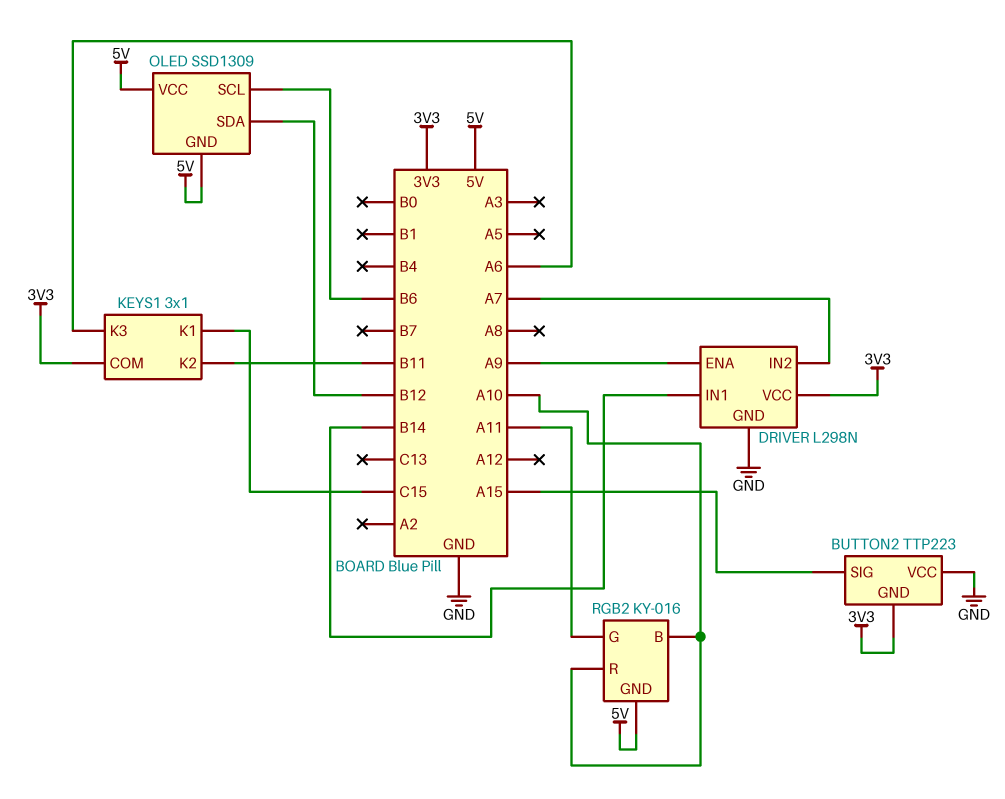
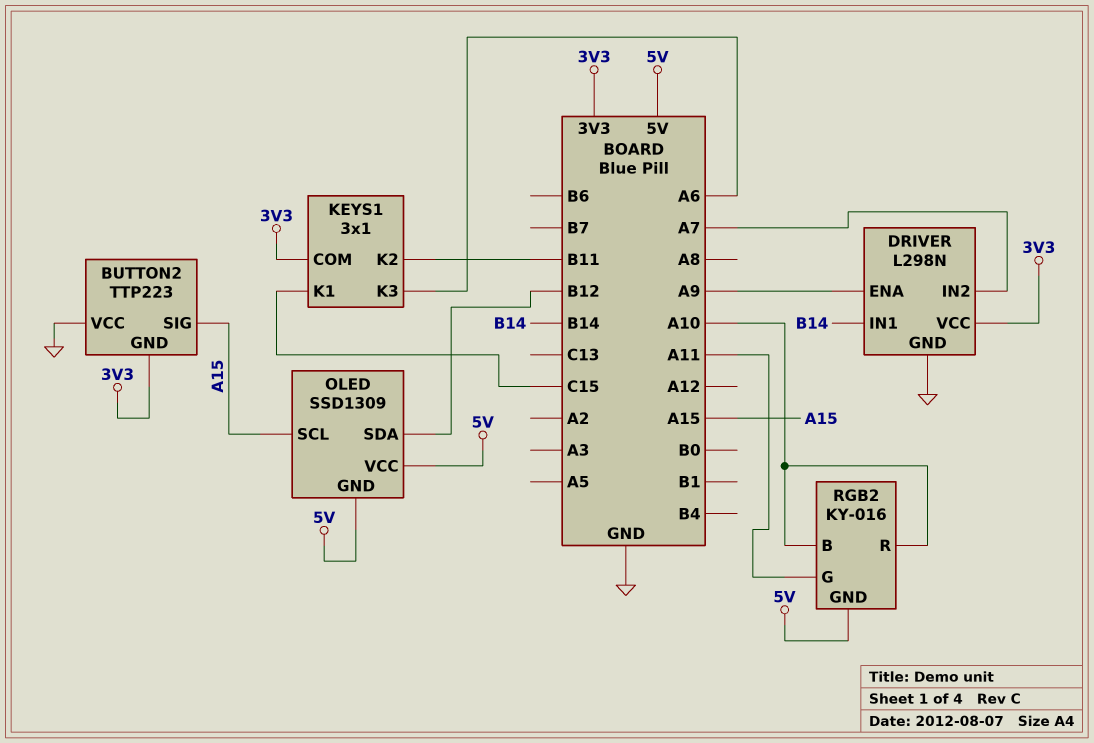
OLED pin SCL: B6 -> A15

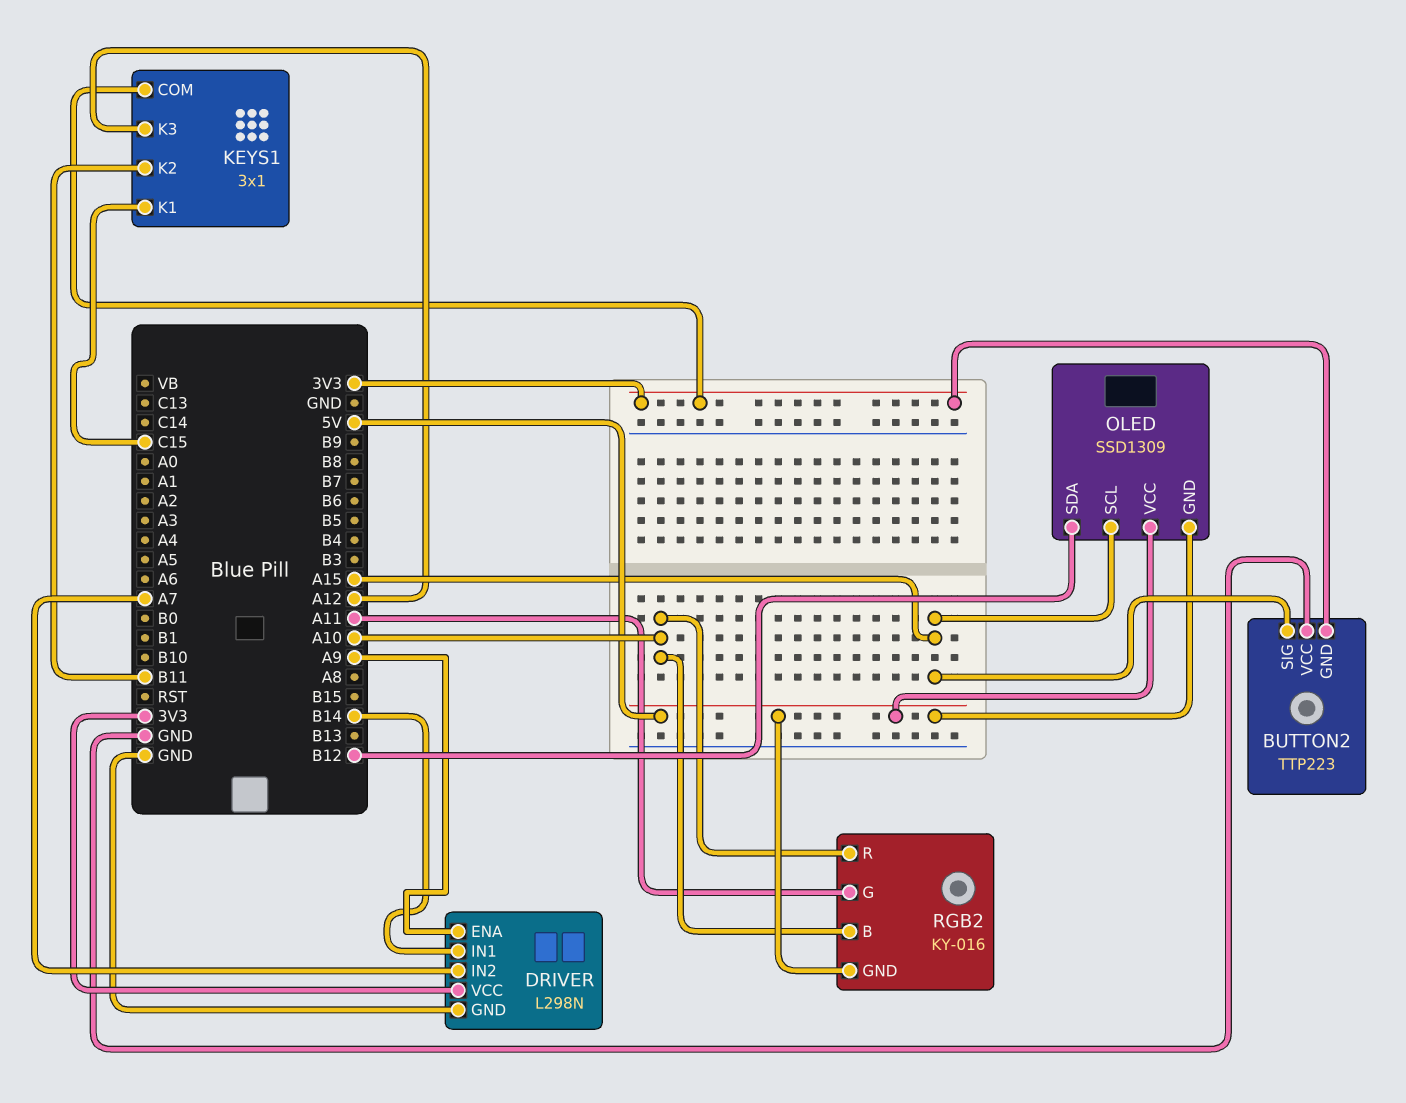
KEYS1 pin K3: A6 -> A12

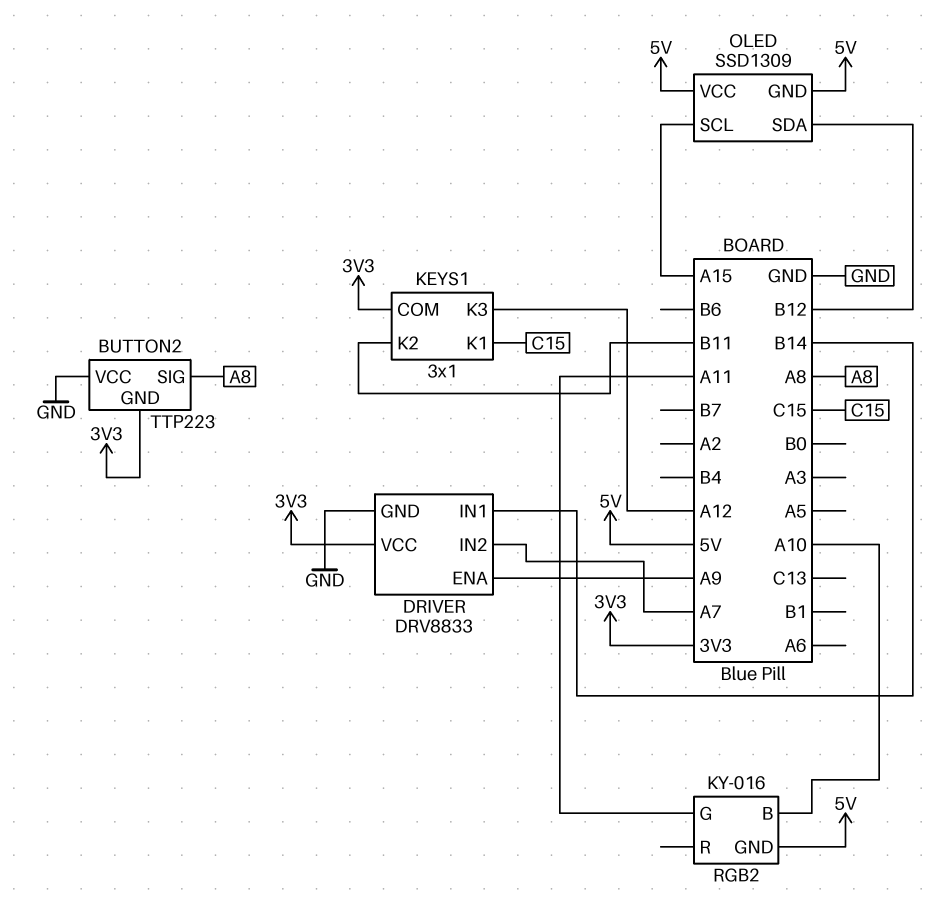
BUTTON2 pin SIG: A15 -> A8
DRIVER: L298N -> DRV8833
RGB2 pin R: A10 -> none

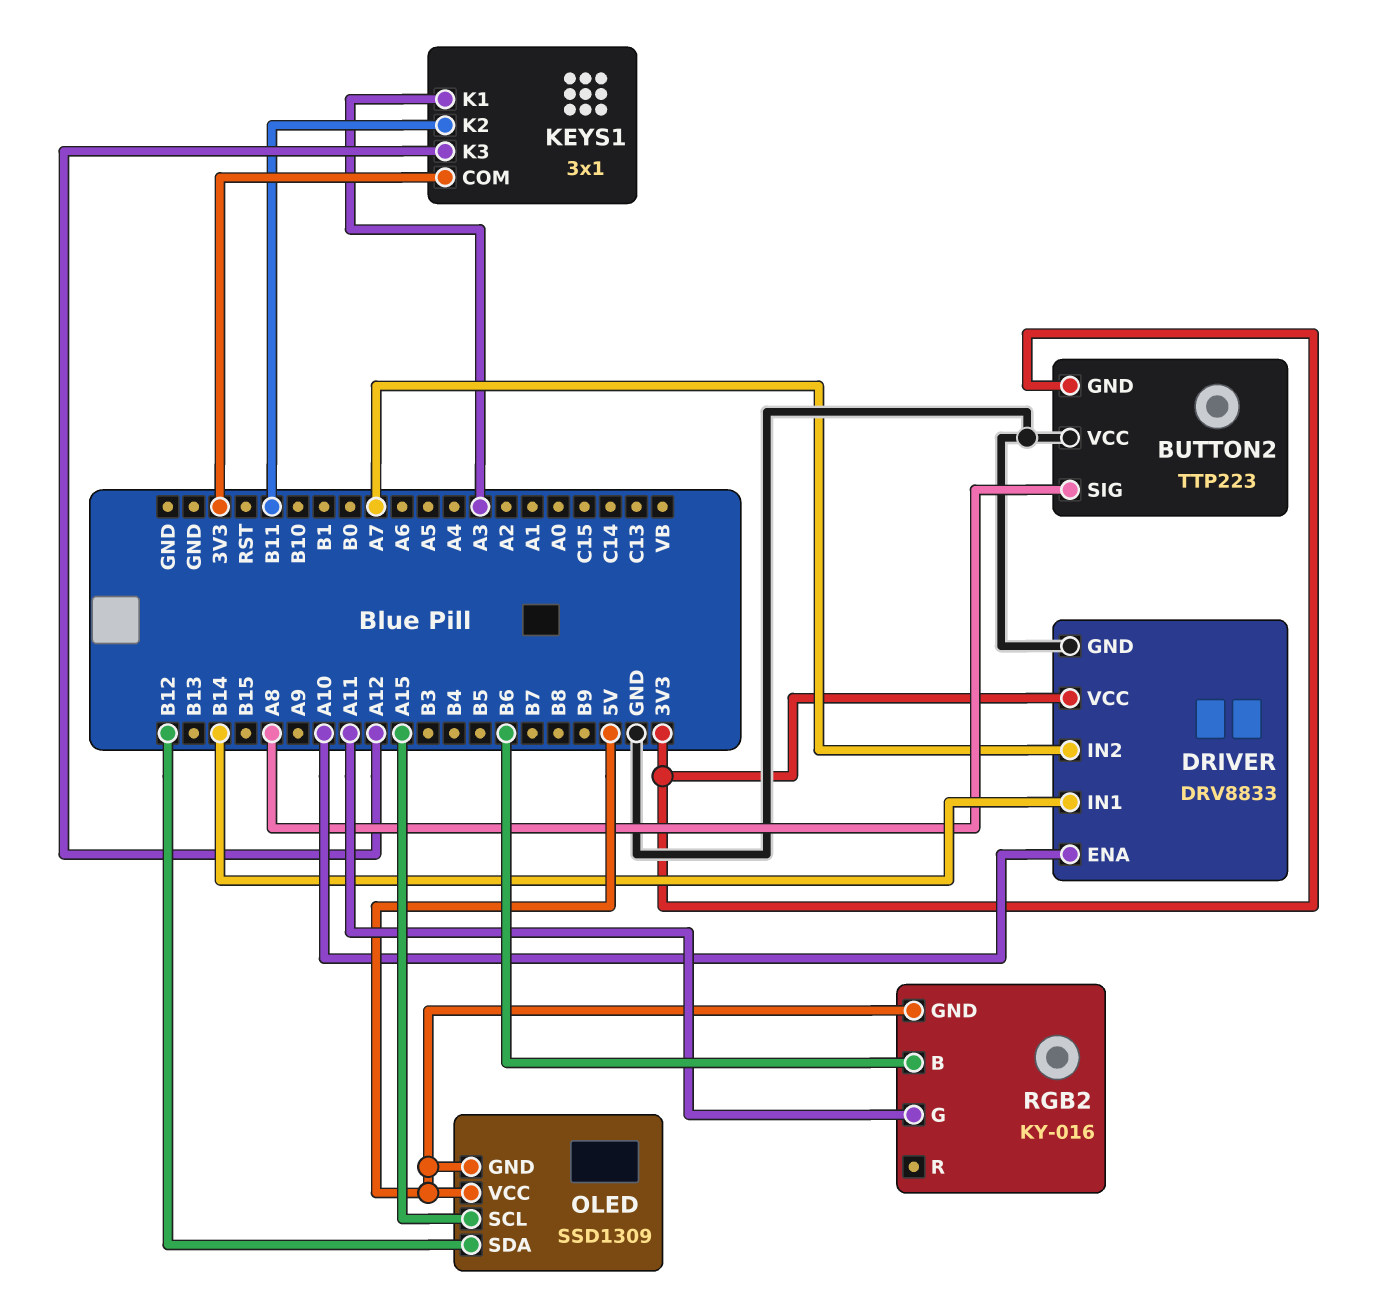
DRIVER pin ENA: A9 -> A10
KEYS1 pin K1: C15 -> A3
RGB2 pin B: A10 -> B6

